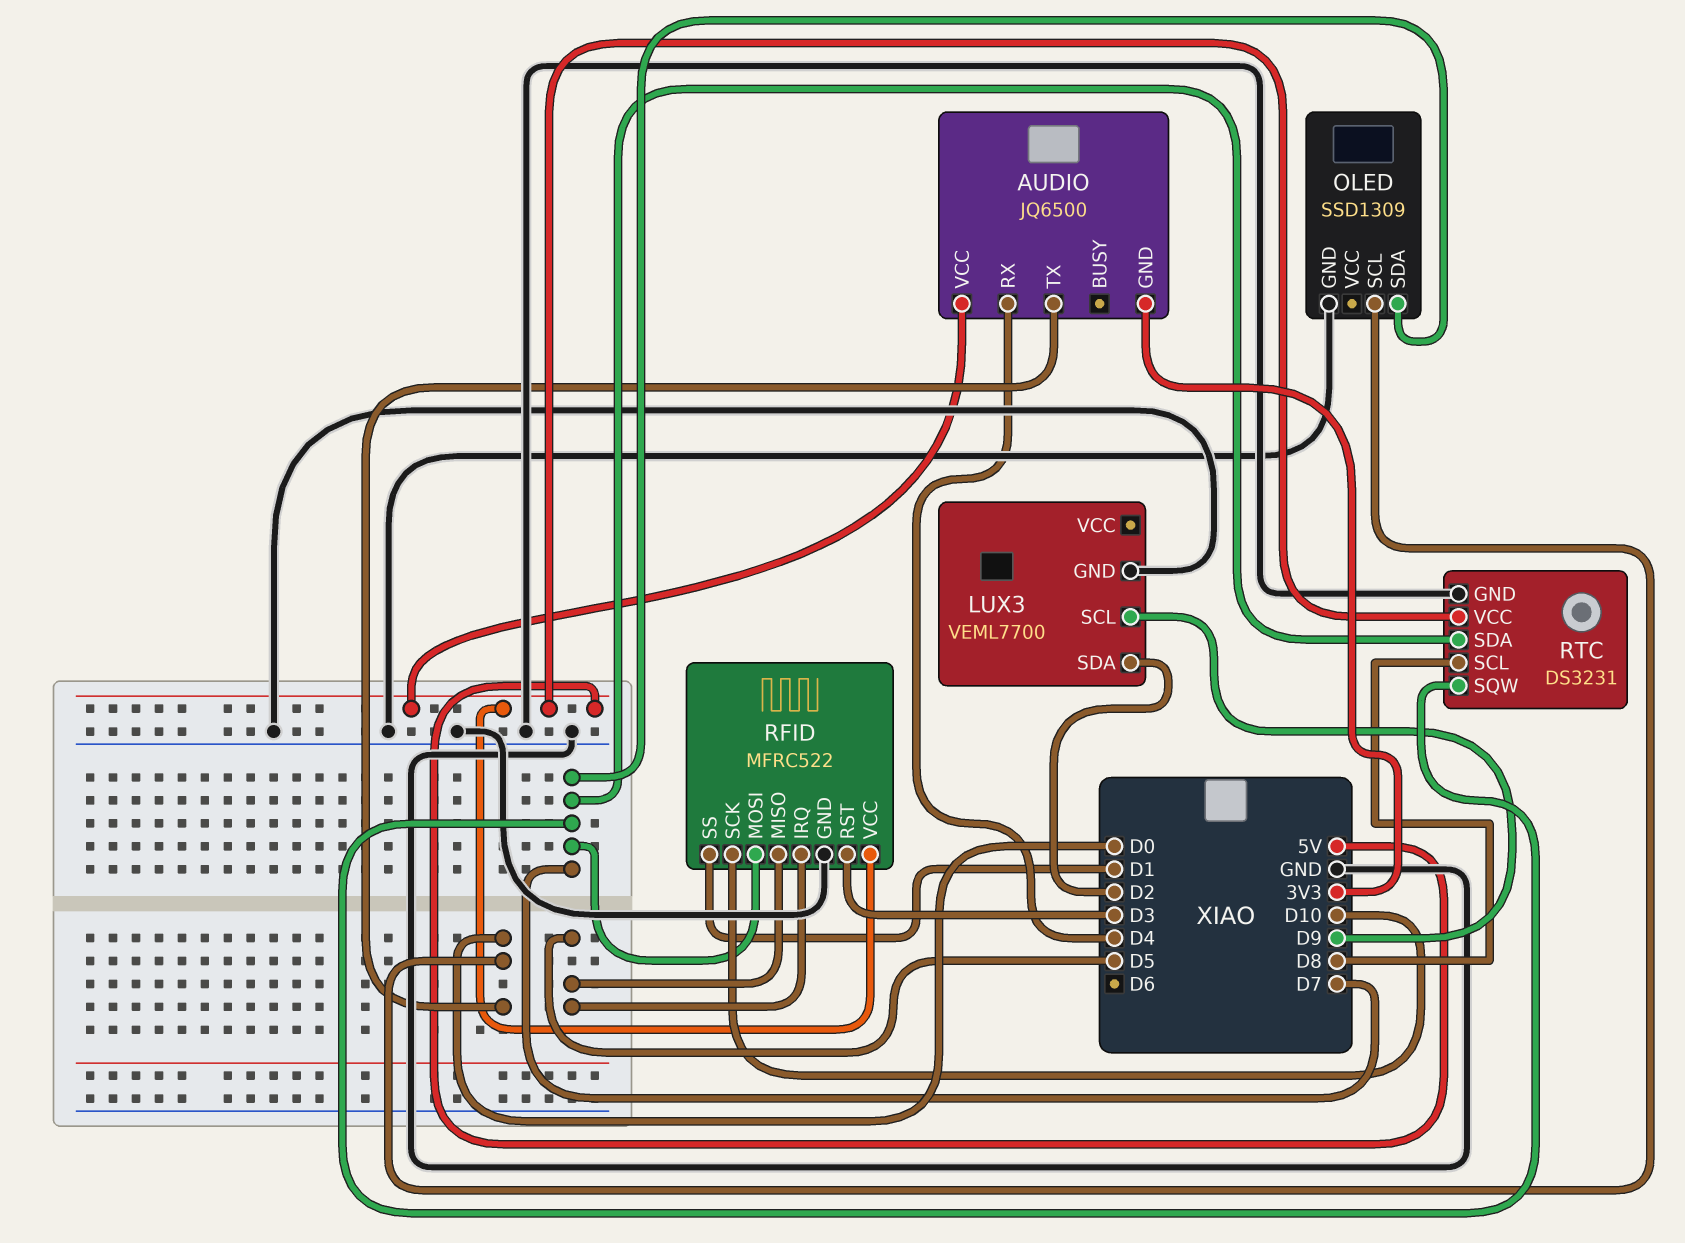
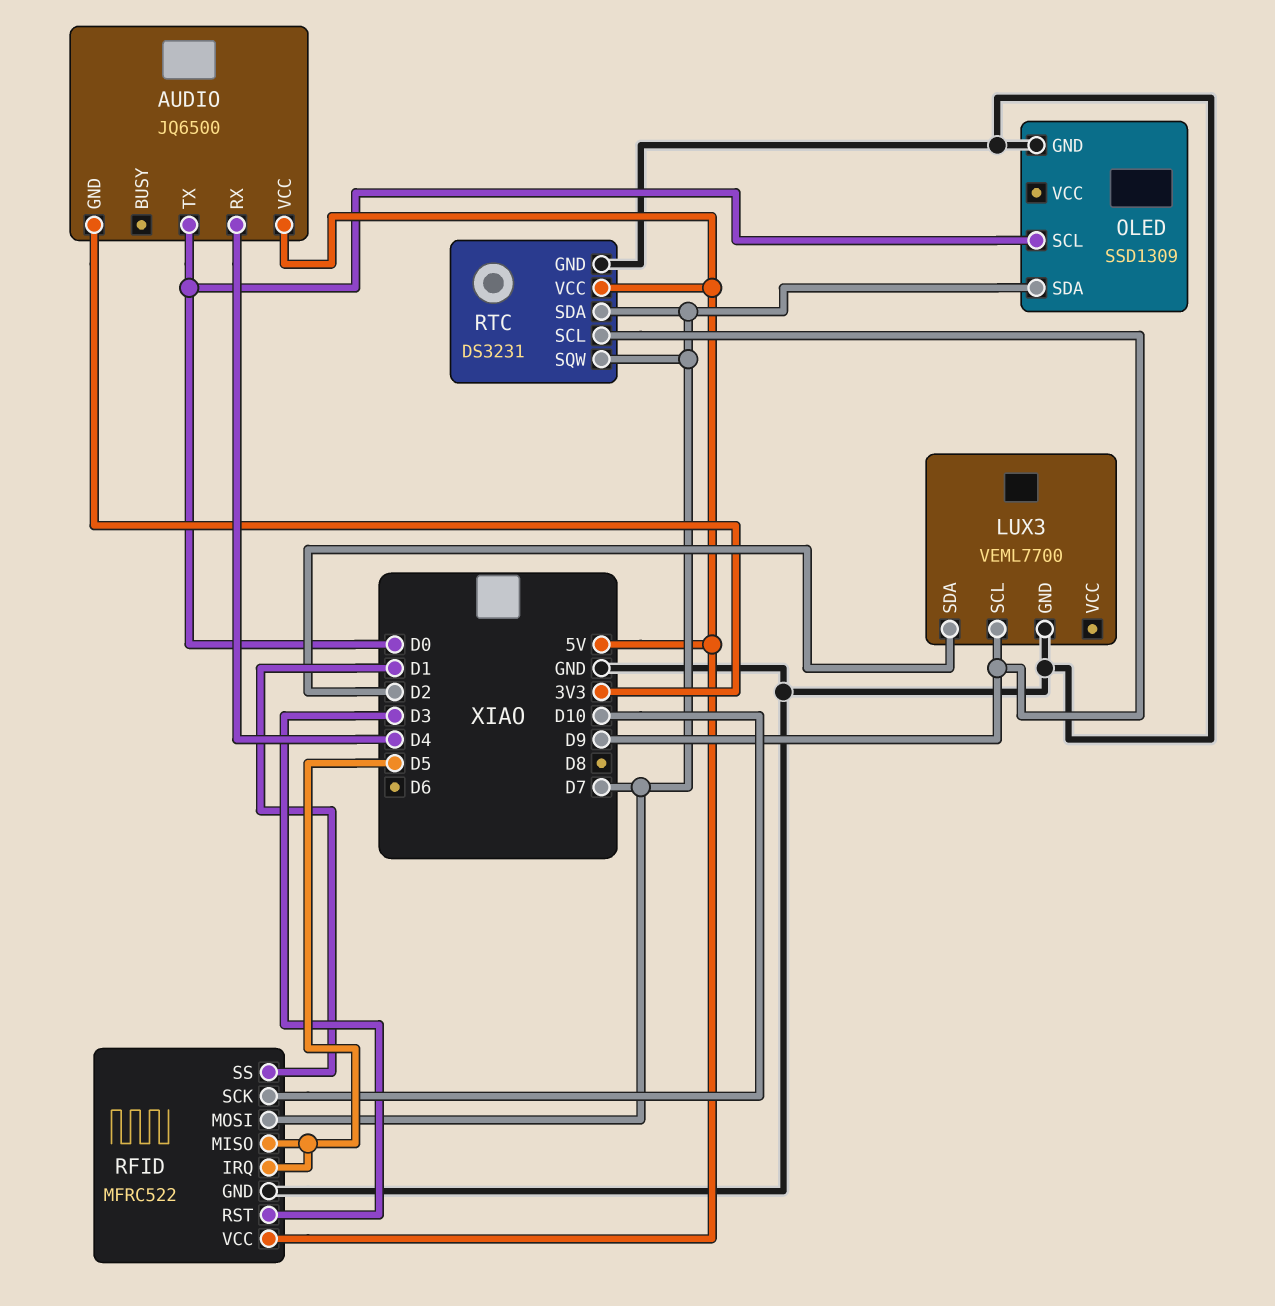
RTC pin SCL: D8 -> D9

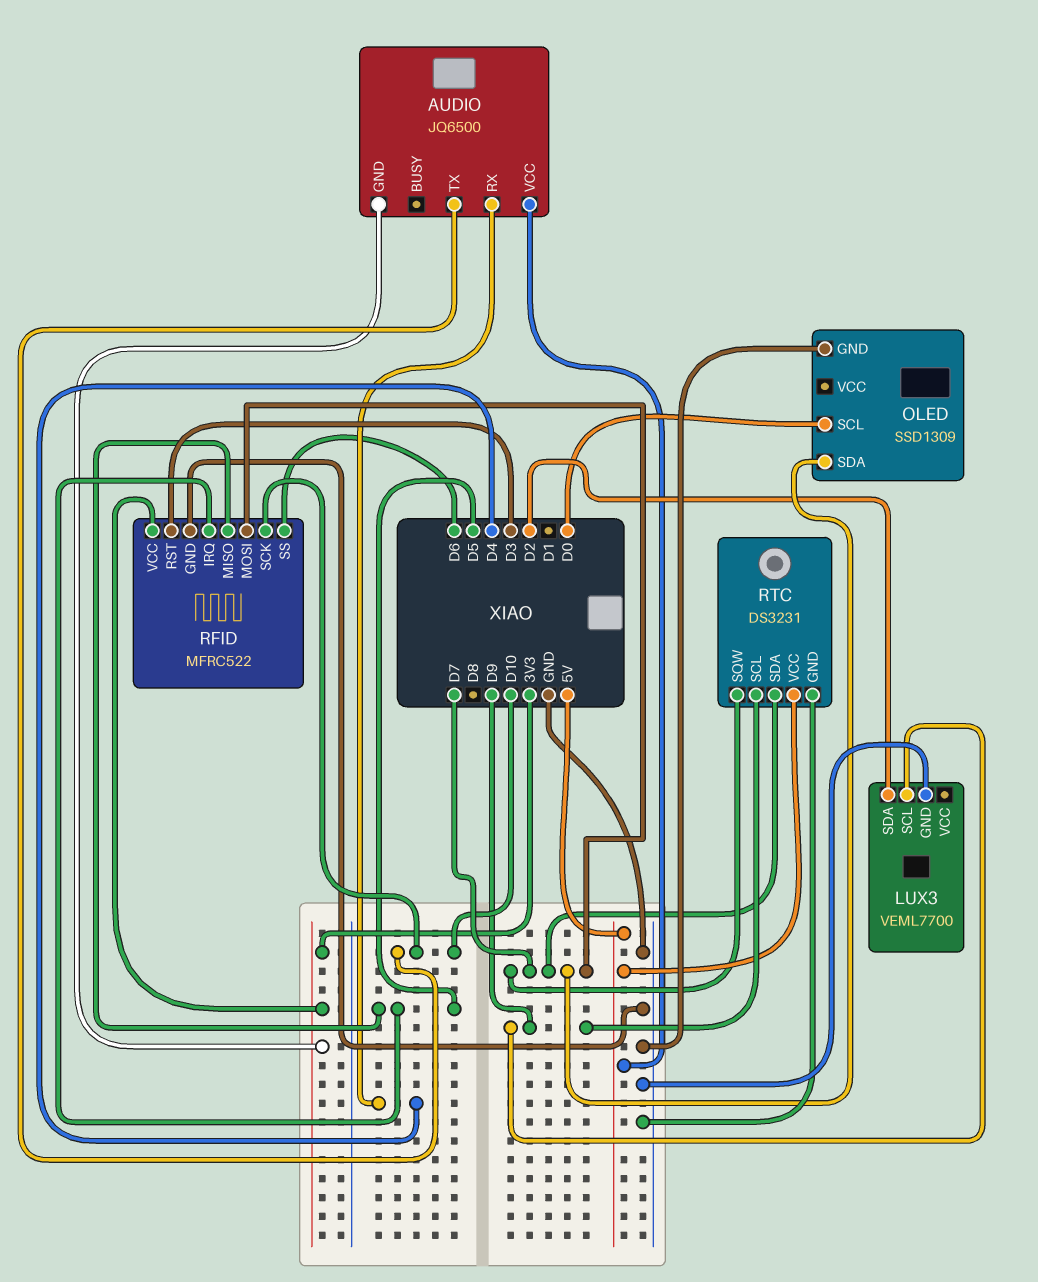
AUDIO pin TX: D0 -> D10
RFID pin SS: D1 -> D6
RFID pin VCC: 5V -> 3V3

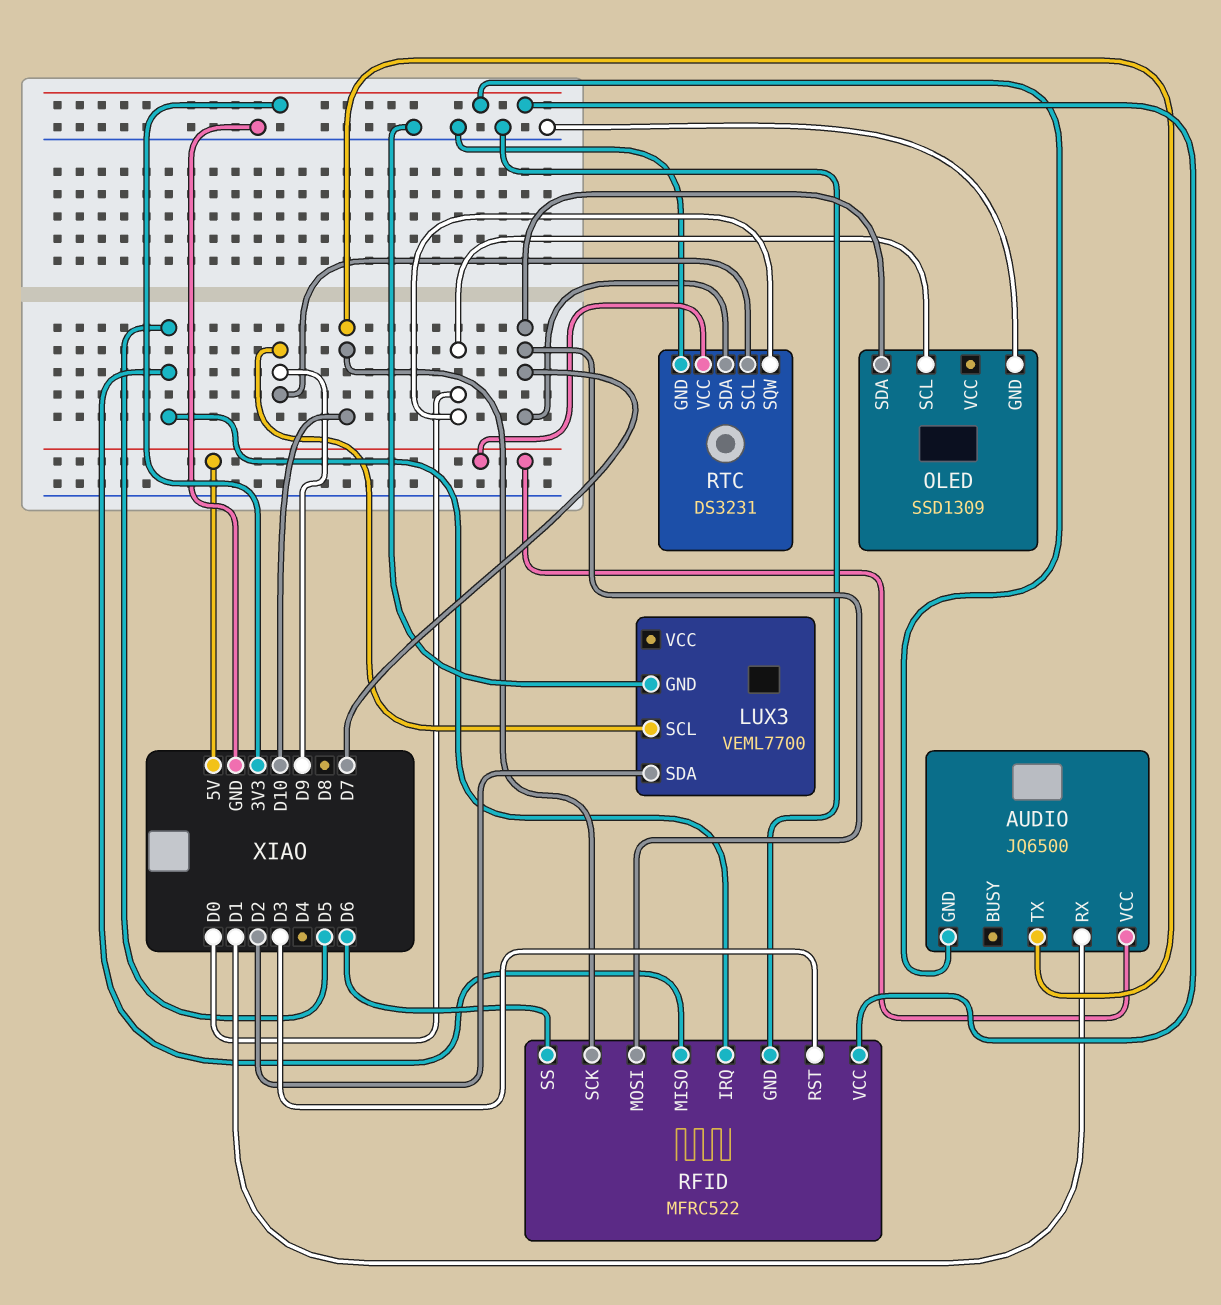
AUDIO pin RX: D4 -> D1
RTC pin SQW: D7 -> D0

